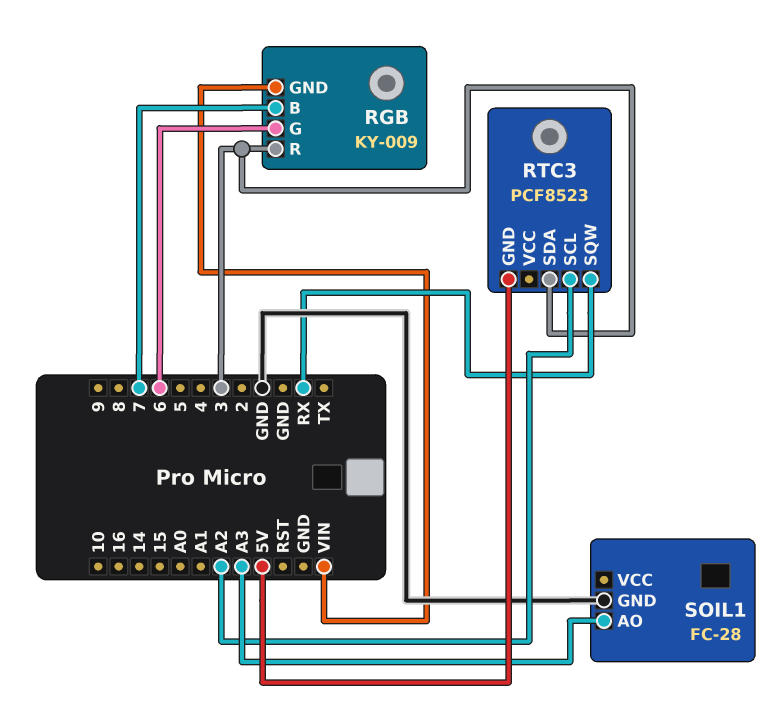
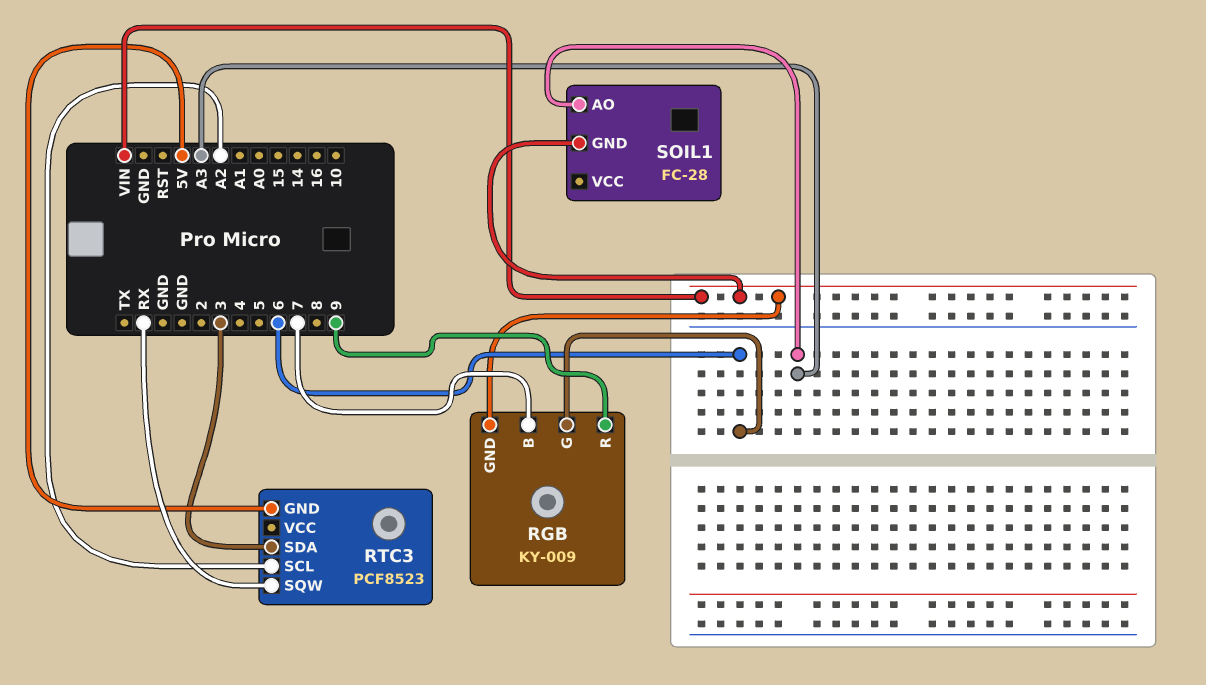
RGB pin R: 3 -> 9
SOIL1 pin GND: GND -> VIN

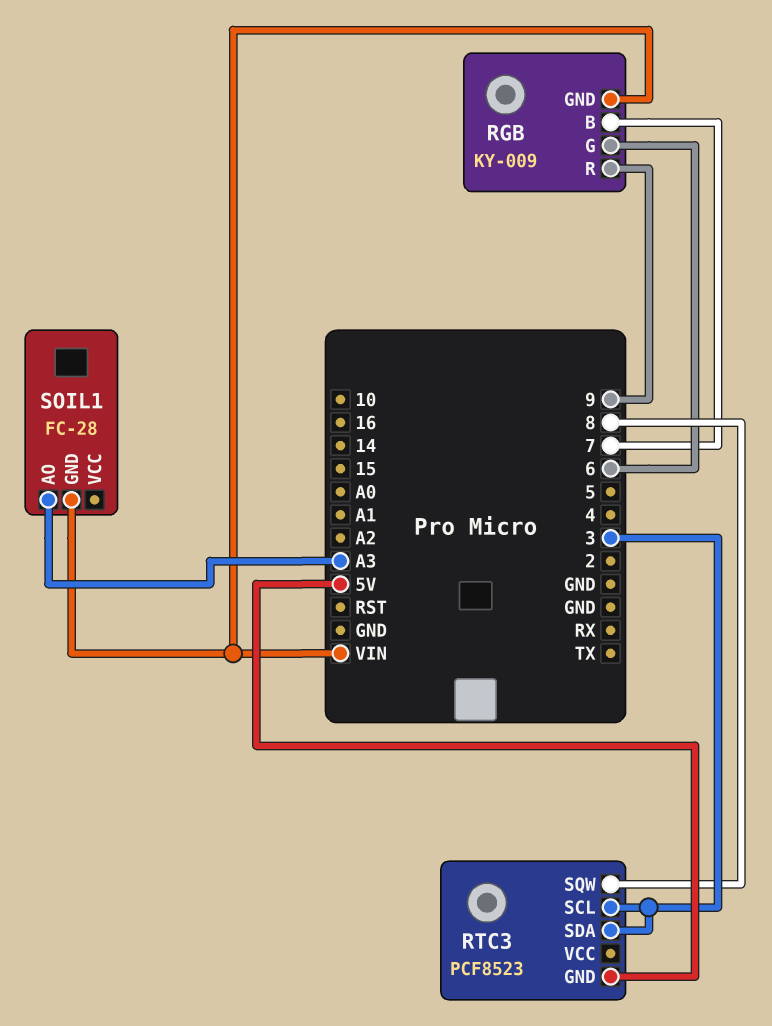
RTC3 pin SCL: A2 -> 3
RTC3 pin SQW: RX -> 8

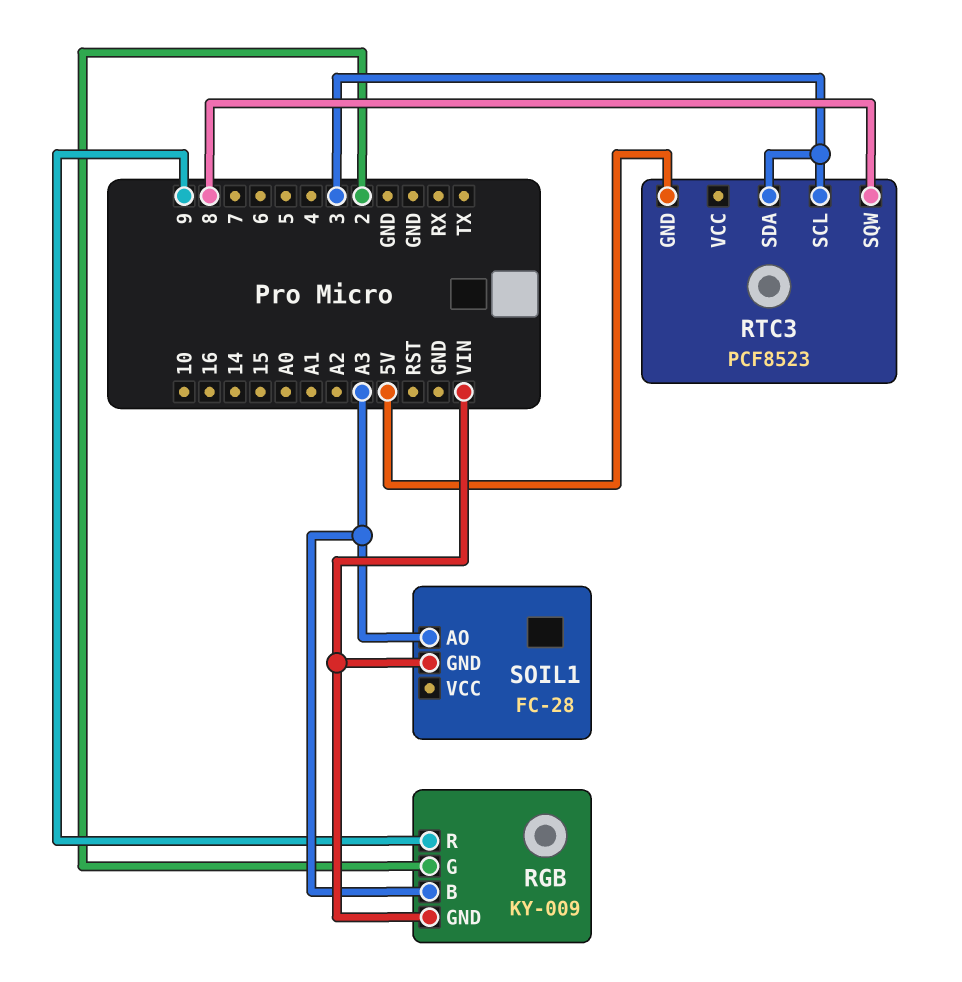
RGB pin B: 7 -> A3
RGB pin G: 6 -> 2

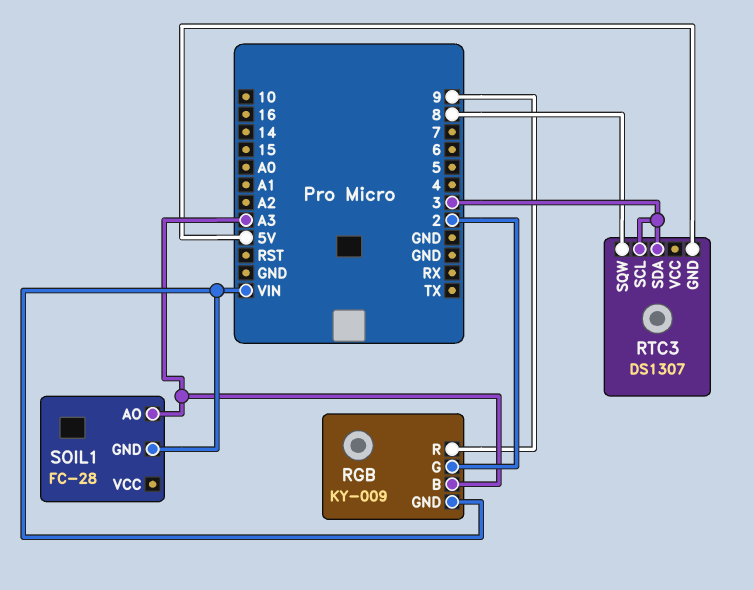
RTC3: PCF8523 -> DS1307

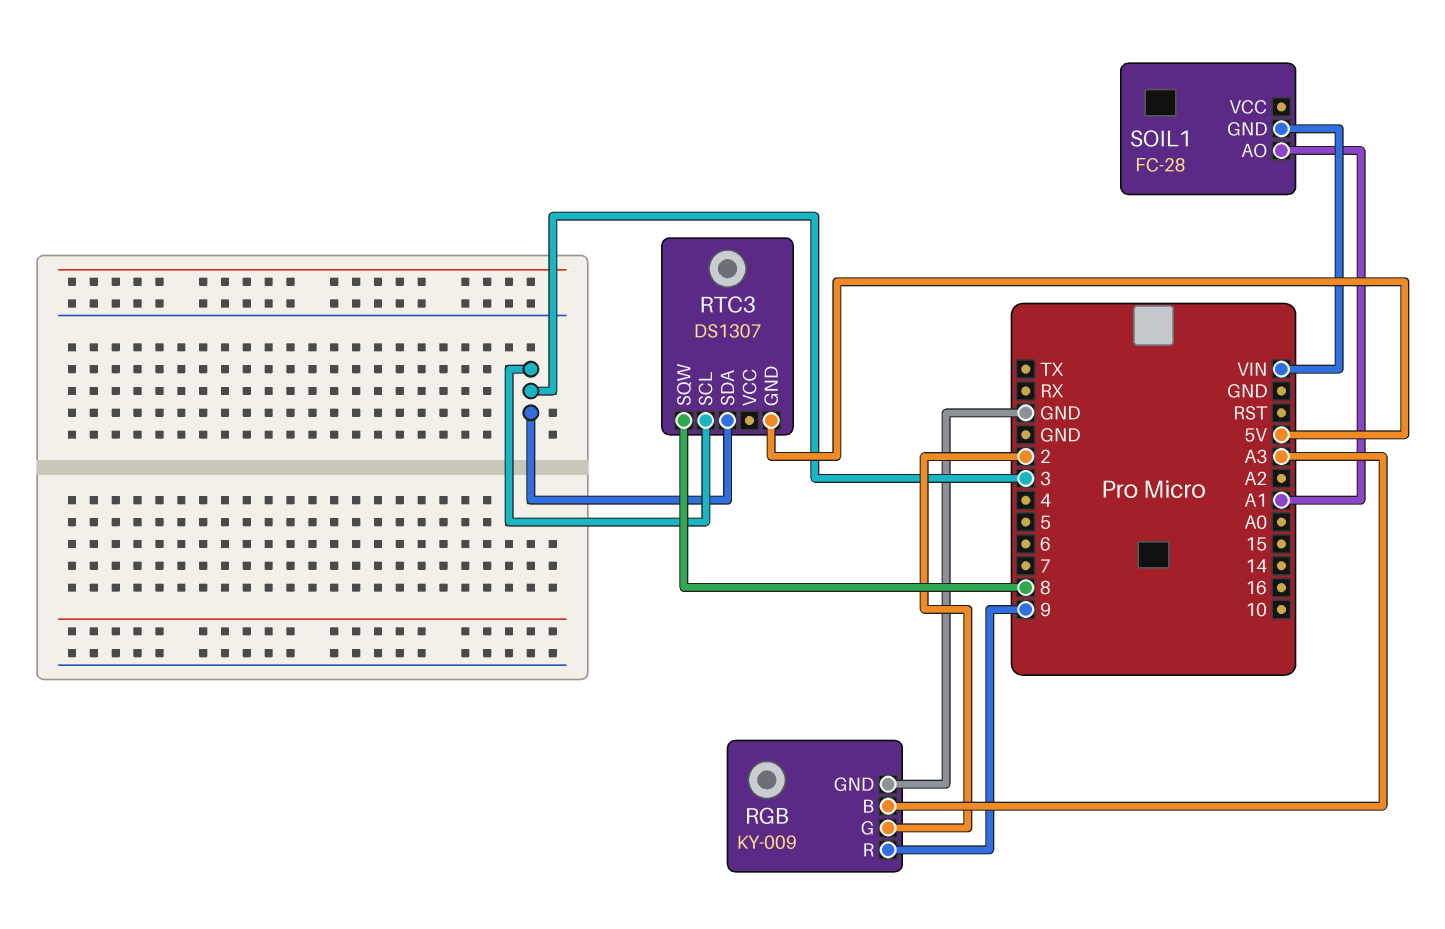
RGB pin GND: VIN -> GND
SOIL1 pin AO: A3 -> A1

